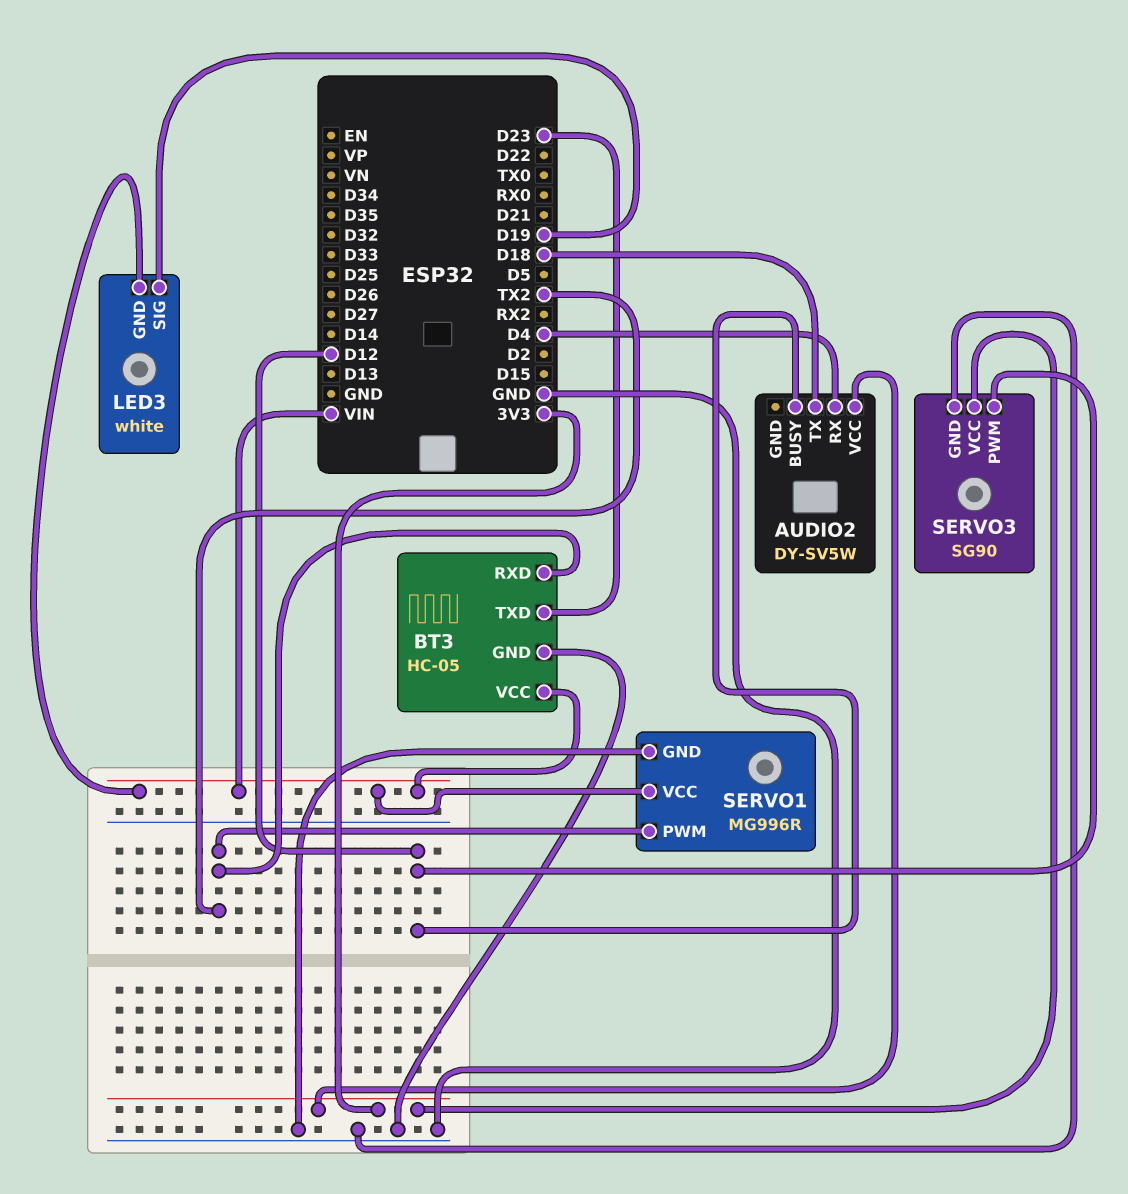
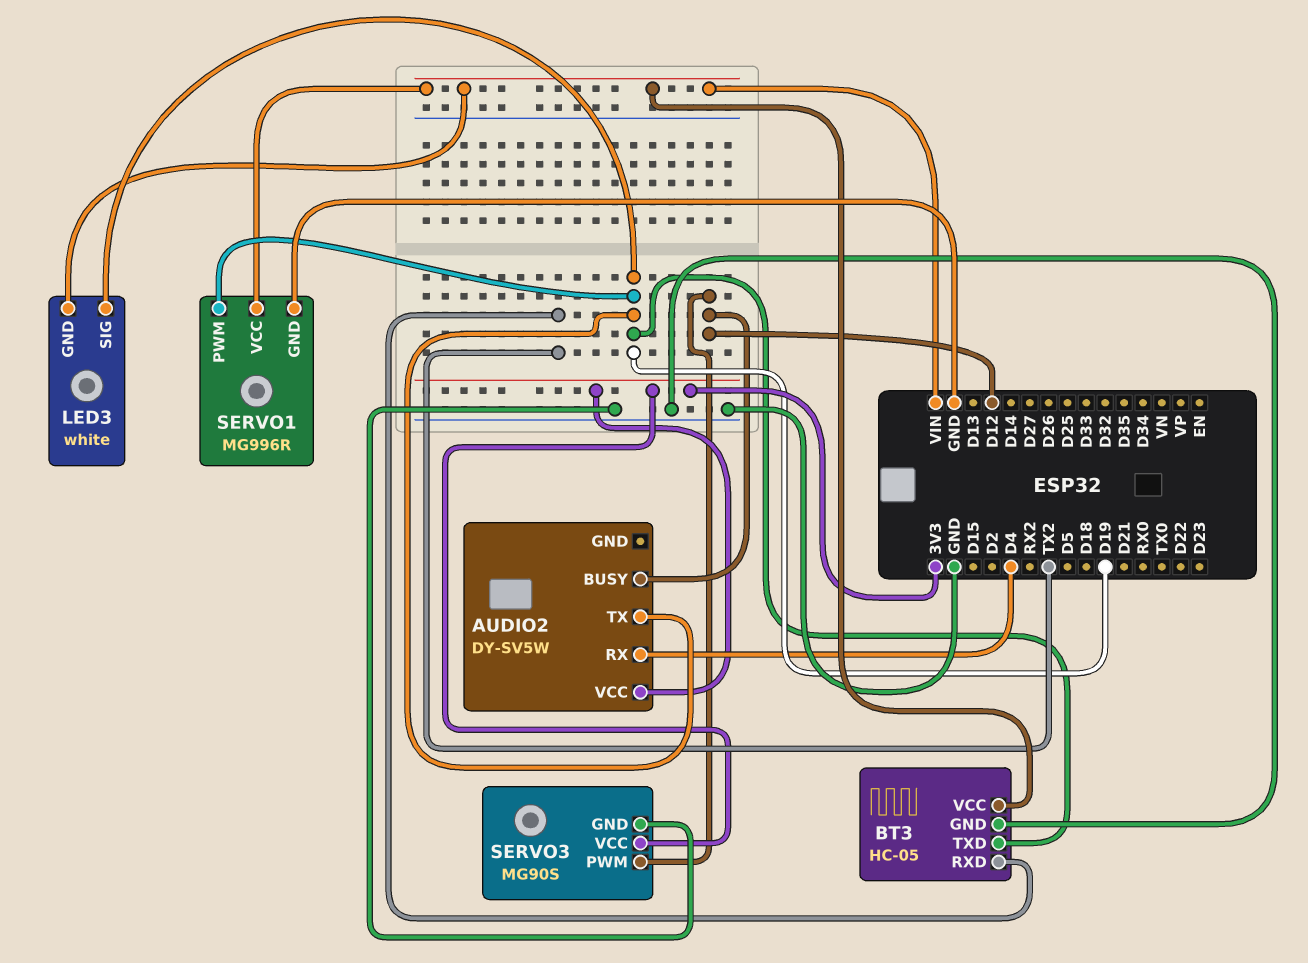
AUDIO2 pin TX: D18 -> D19
BT3 pin TXD: D23 -> D19
SERVO1 pin PWM: TX2 -> D19
SERVO3: SG90 -> MG90S

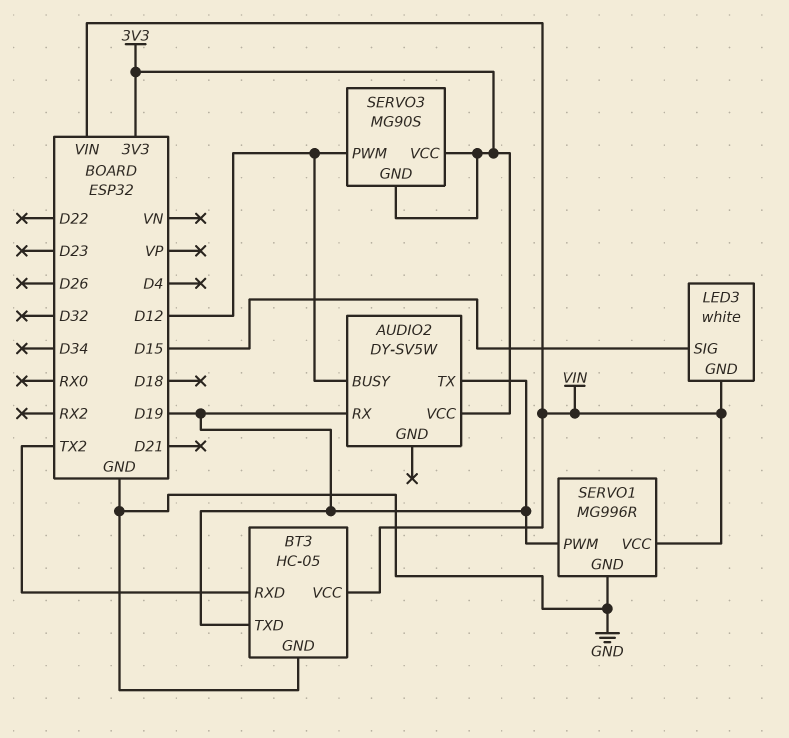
AUDIO2 pin RX: D4 -> D19
LED3 pin SIG: D19 -> D15
SERVO3 pin GND: GND -> 3V3

